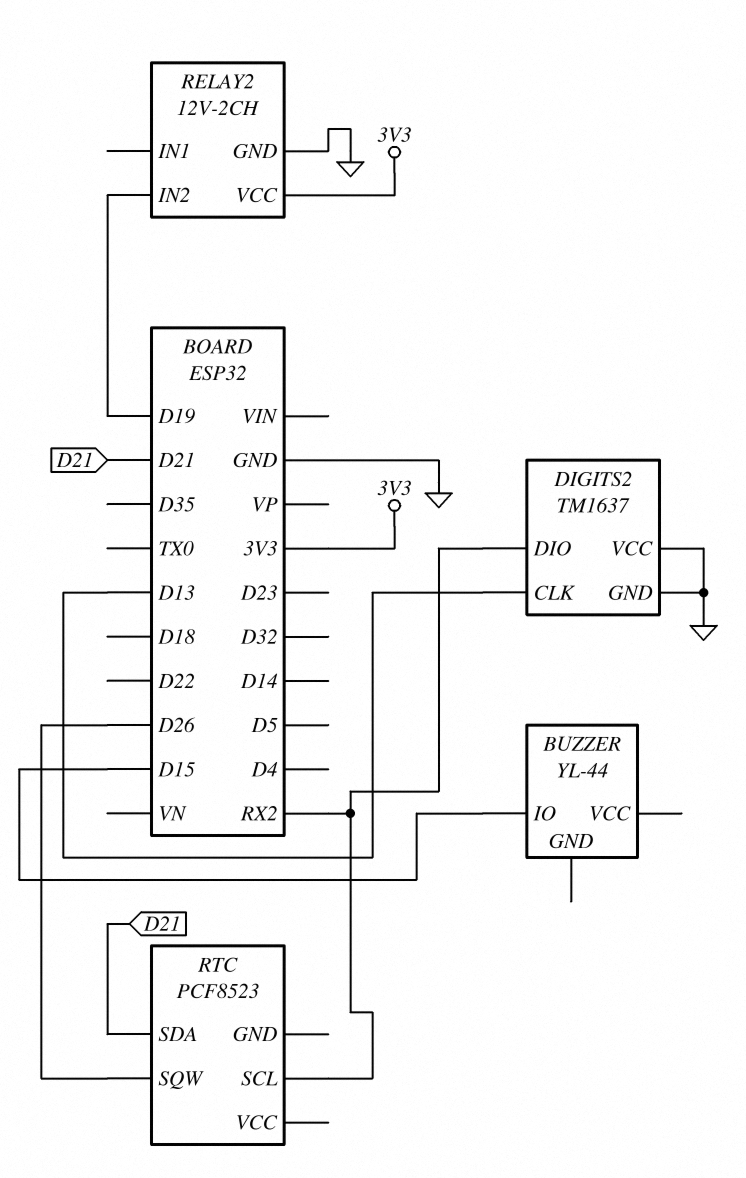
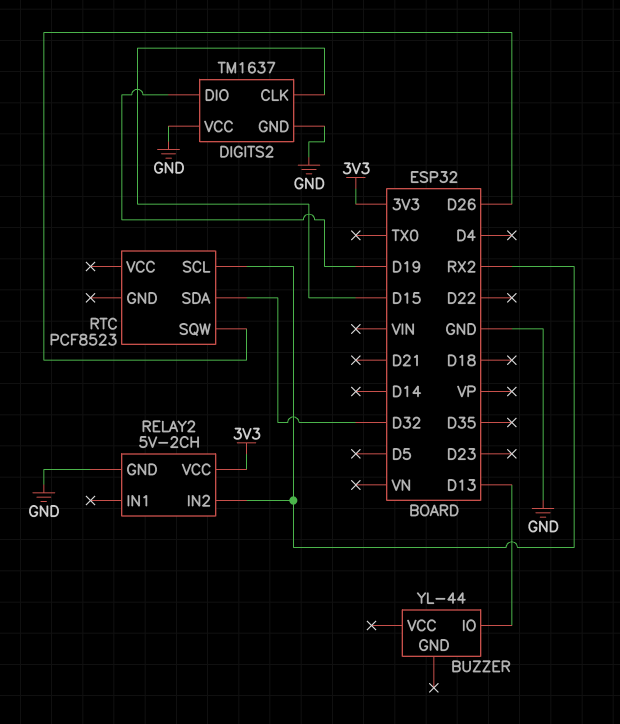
BUZZER pin IO: D15 -> D13
DIGITS2 pin CLK: D13 -> D15
DIGITS2 pin DIO: RX2 -> D19
RELAY2: 12V-2CH -> 5V-2CH
RELAY2 pin IN2: D19 -> RX2
RTC pin SDA: D21 -> D32

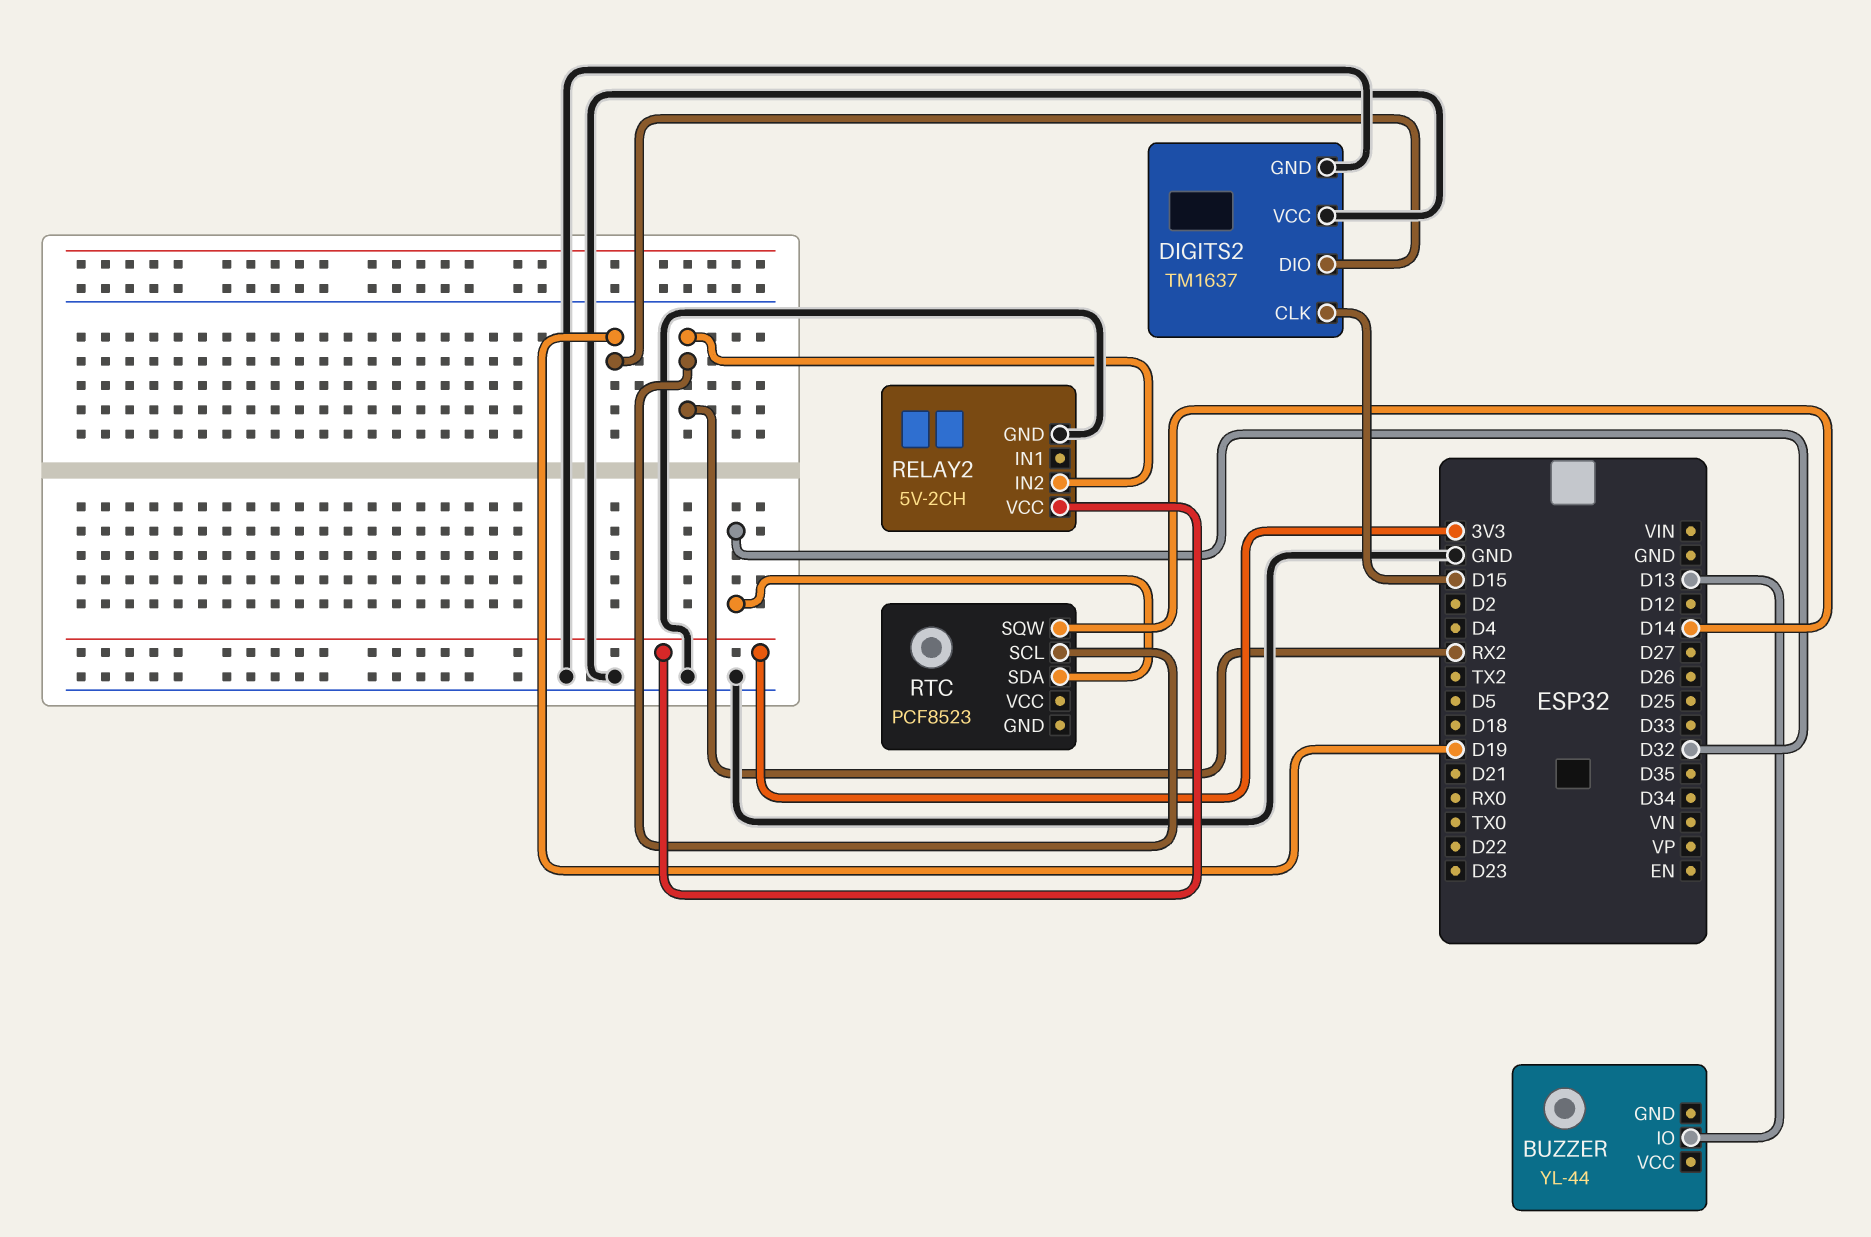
RTC pin SQW: D26 -> D14

